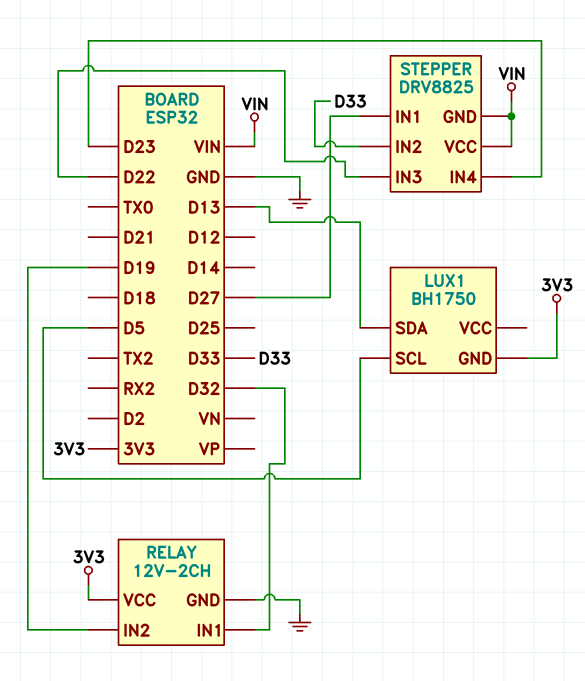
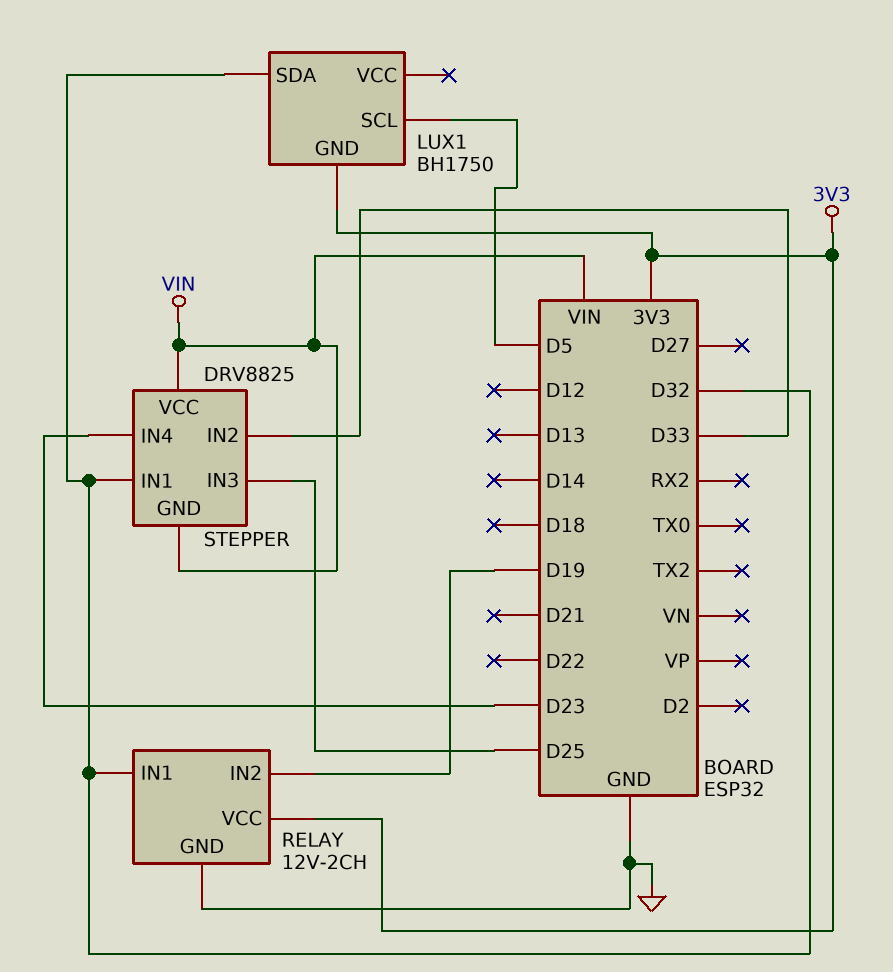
LUX1 pin SDA: D13 -> D32
STEPPER pin IN1: D27 -> D32
STEPPER pin IN3: D22 -> D25

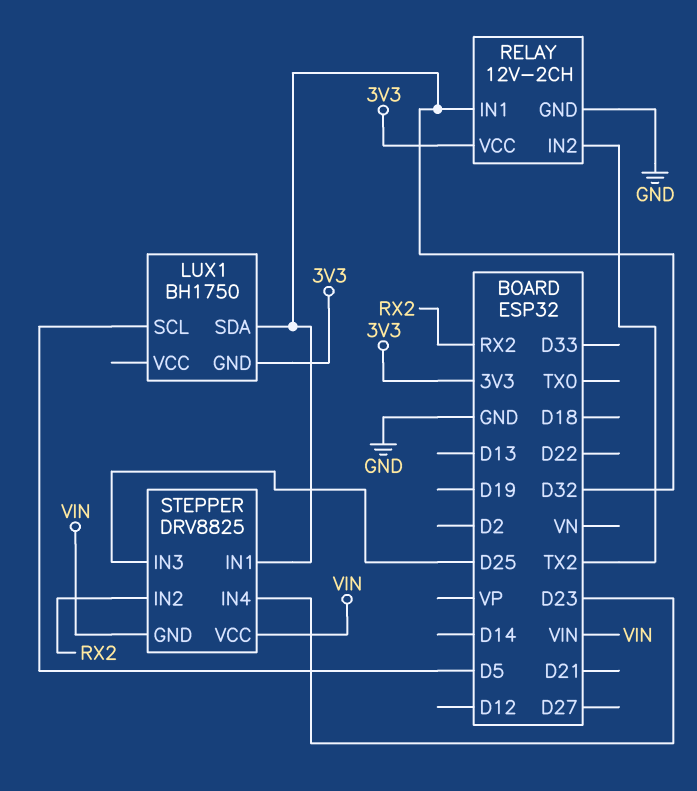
RELAY pin IN2: D19 -> TX2
STEPPER pin IN2: D33 -> RX2

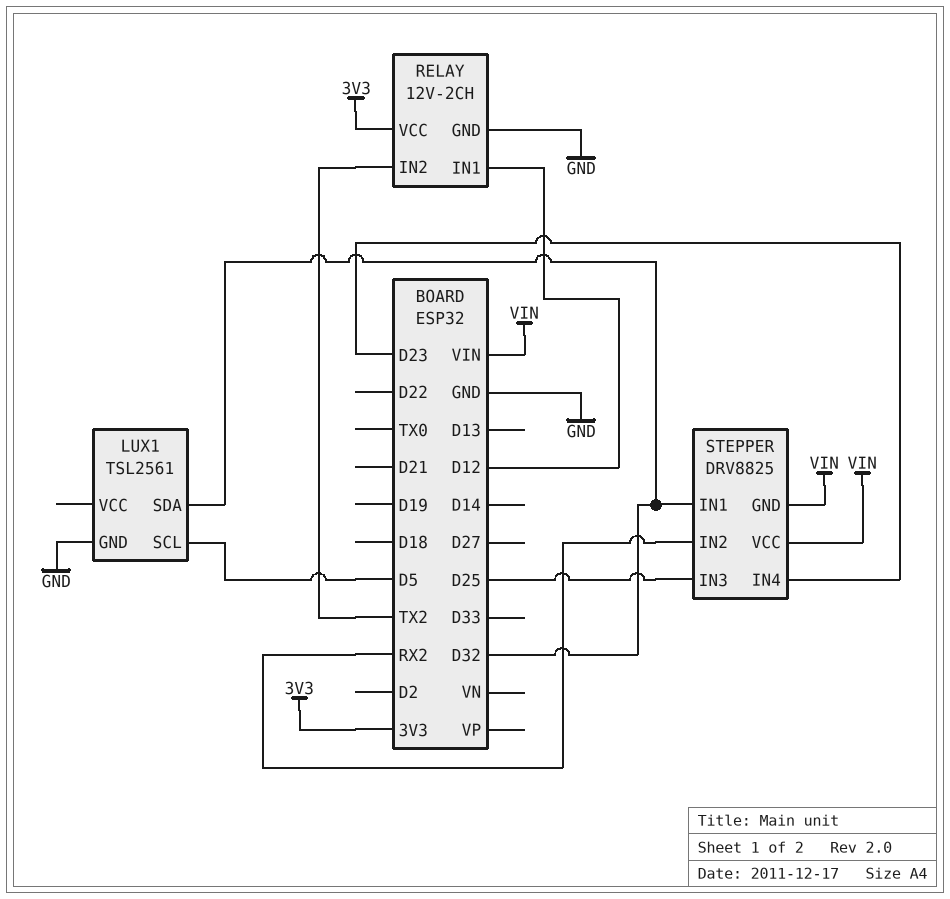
LUX1: BH1750 -> TSL2561
LUX1 pin GND: 3V3 -> GND
RELAY pin IN1: D32 -> D12

